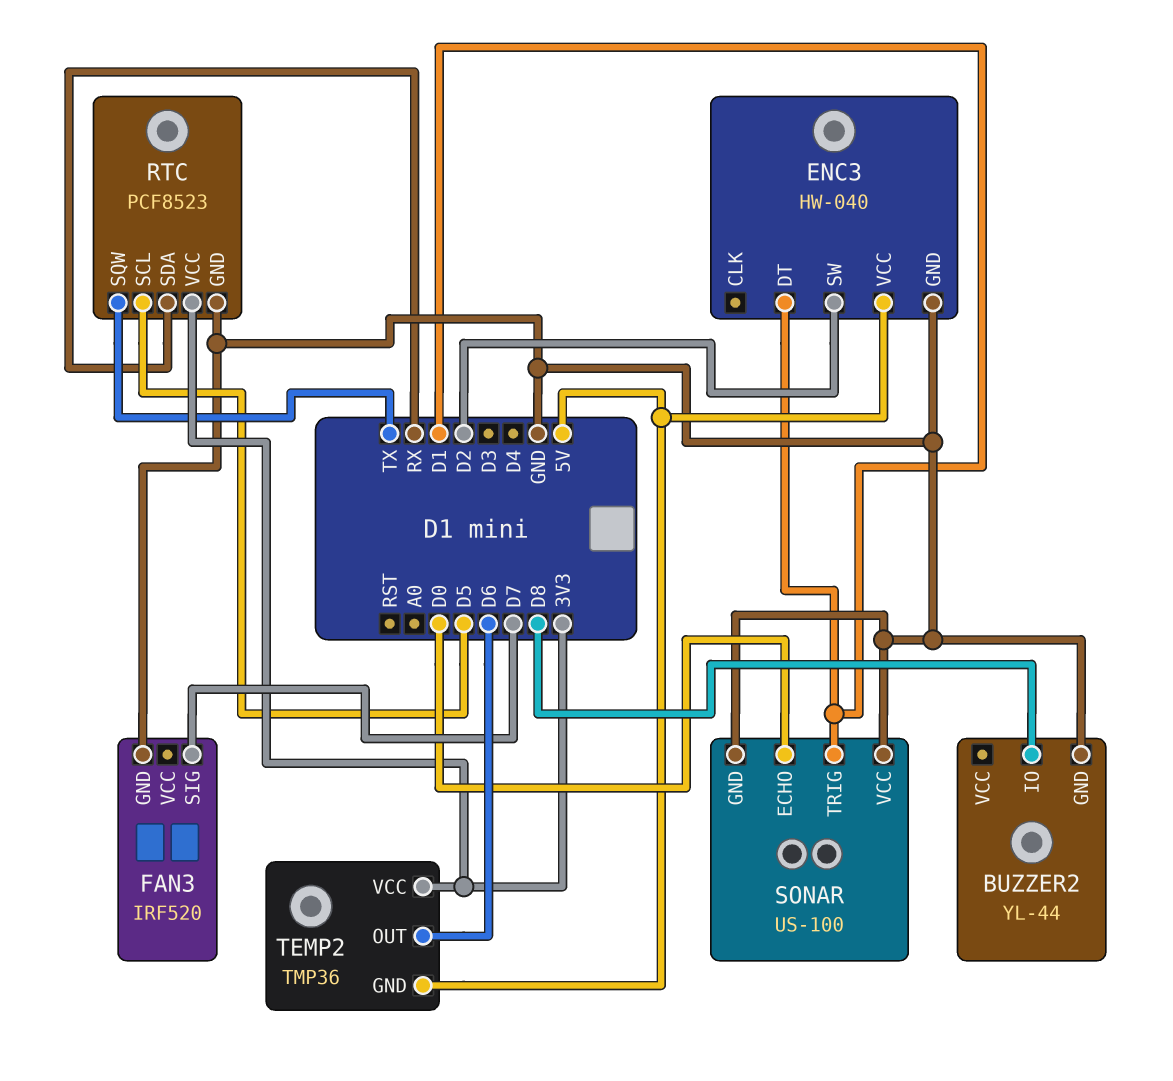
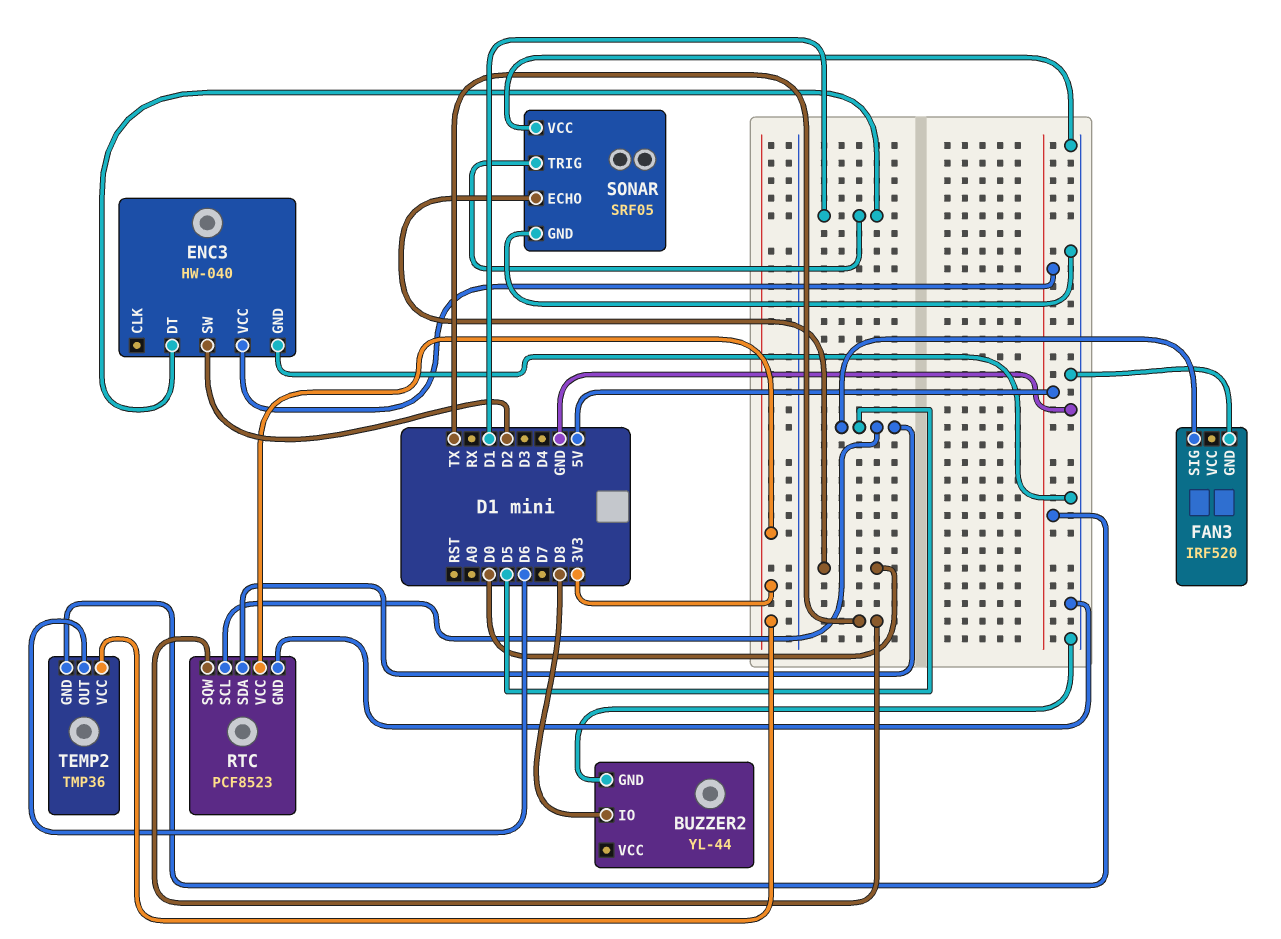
FAN3 pin SIG: D7 -> D5
RTC pin SDA: RX -> D5
SONAR: US-100 -> SRF05

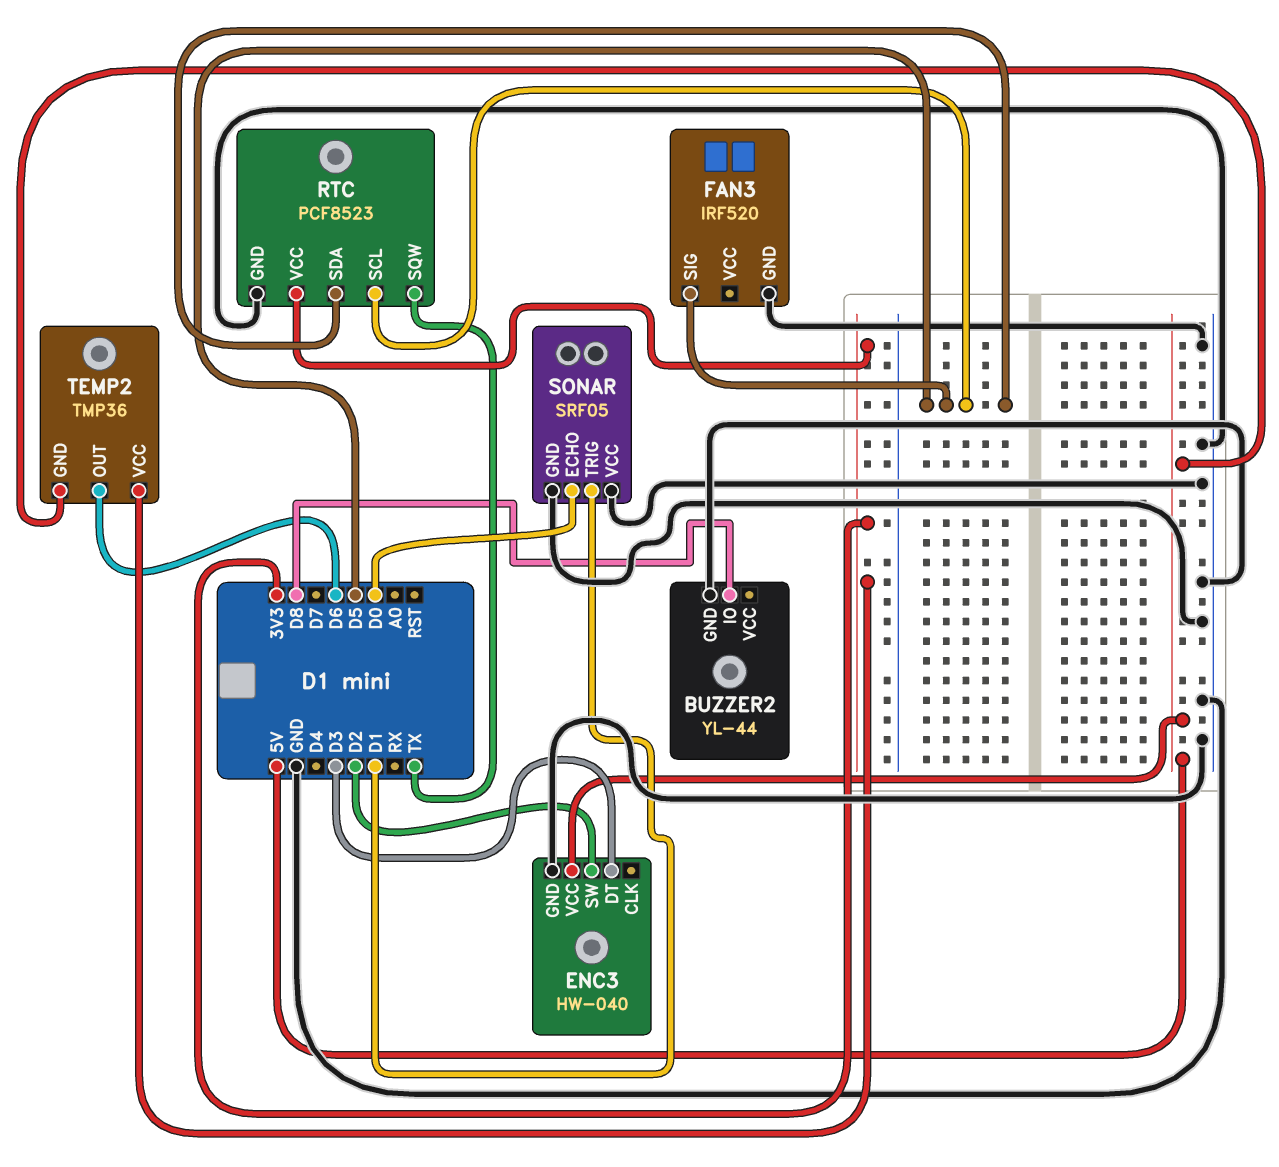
ENC3 pin DT: D1 -> D3

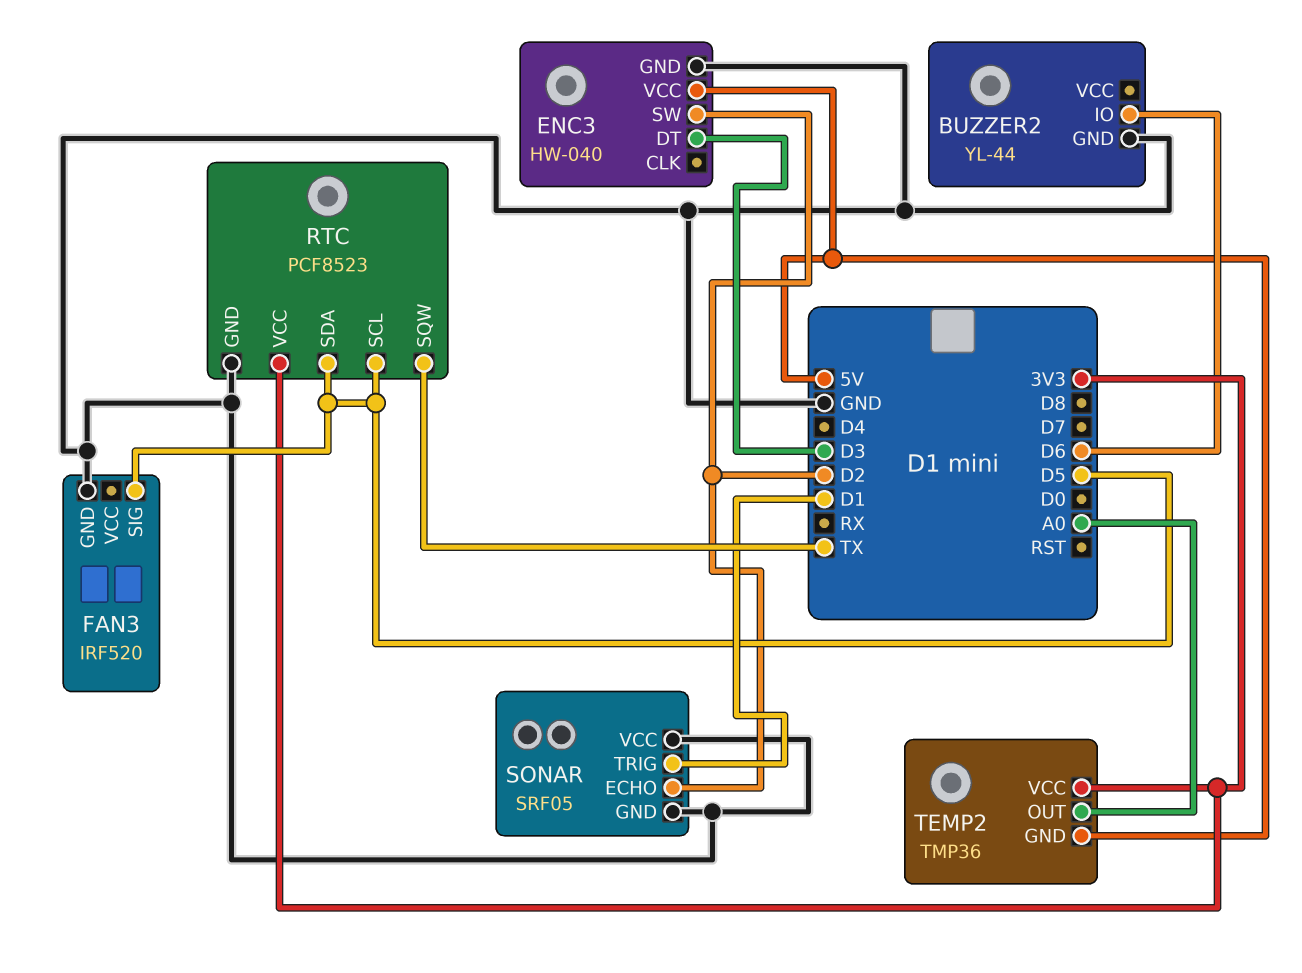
BUZZER2 pin IO: D8 -> D6
SONAR pin ECHO: D0 -> D2
TEMP2 pin OUT: D6 -> A0

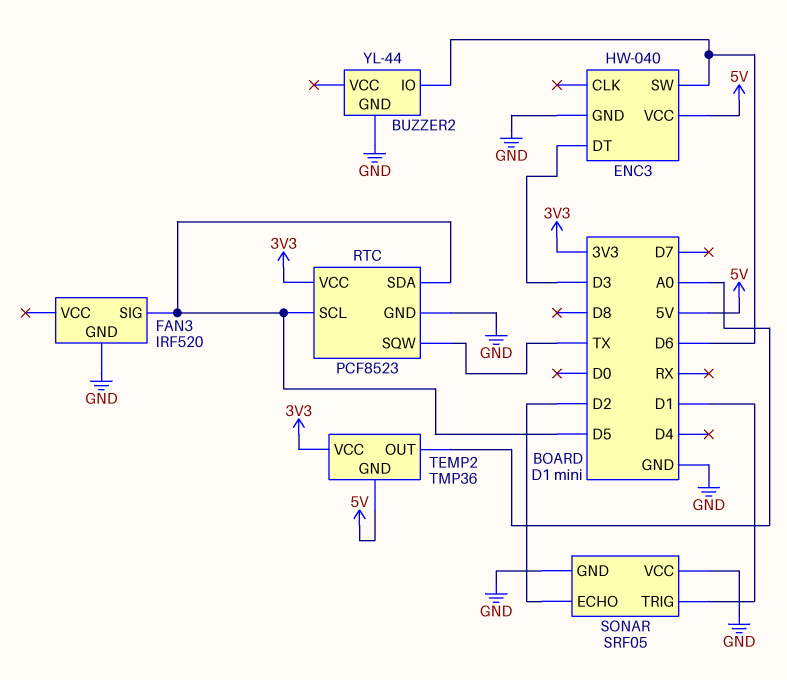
ENC3 pin SW: D2 -> D6

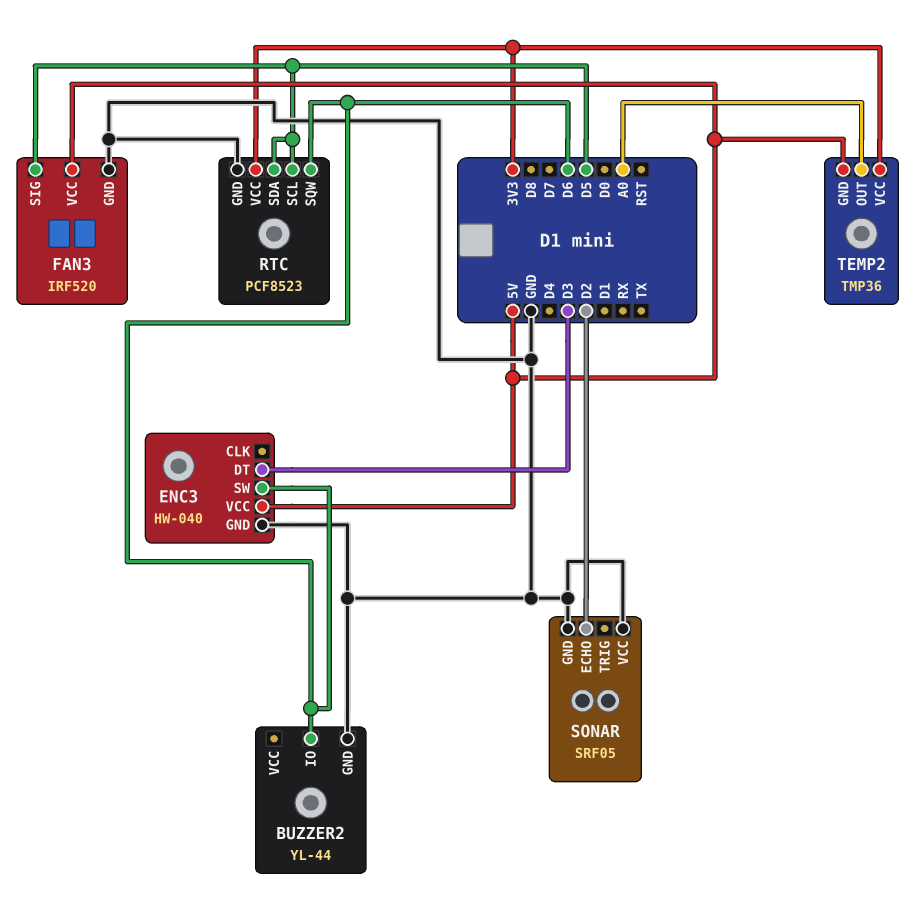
FAN3 pin VCC: none -> 5V
RTC pin SQW: TX -> D6
SONAR pin TRIG: D1 -> none

